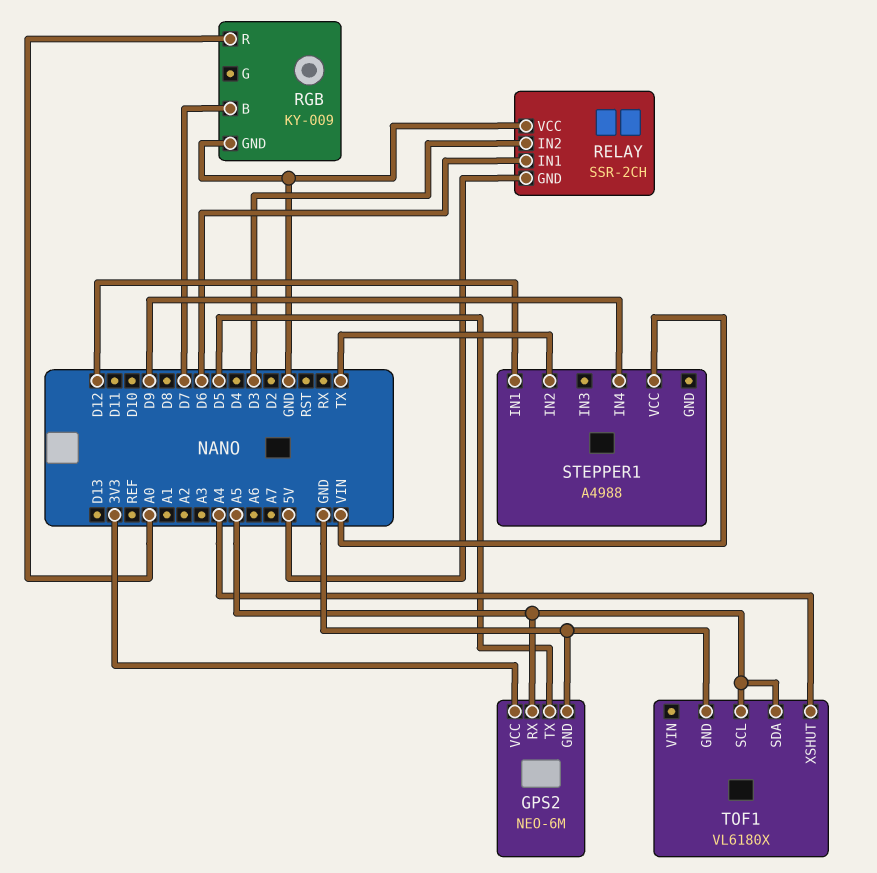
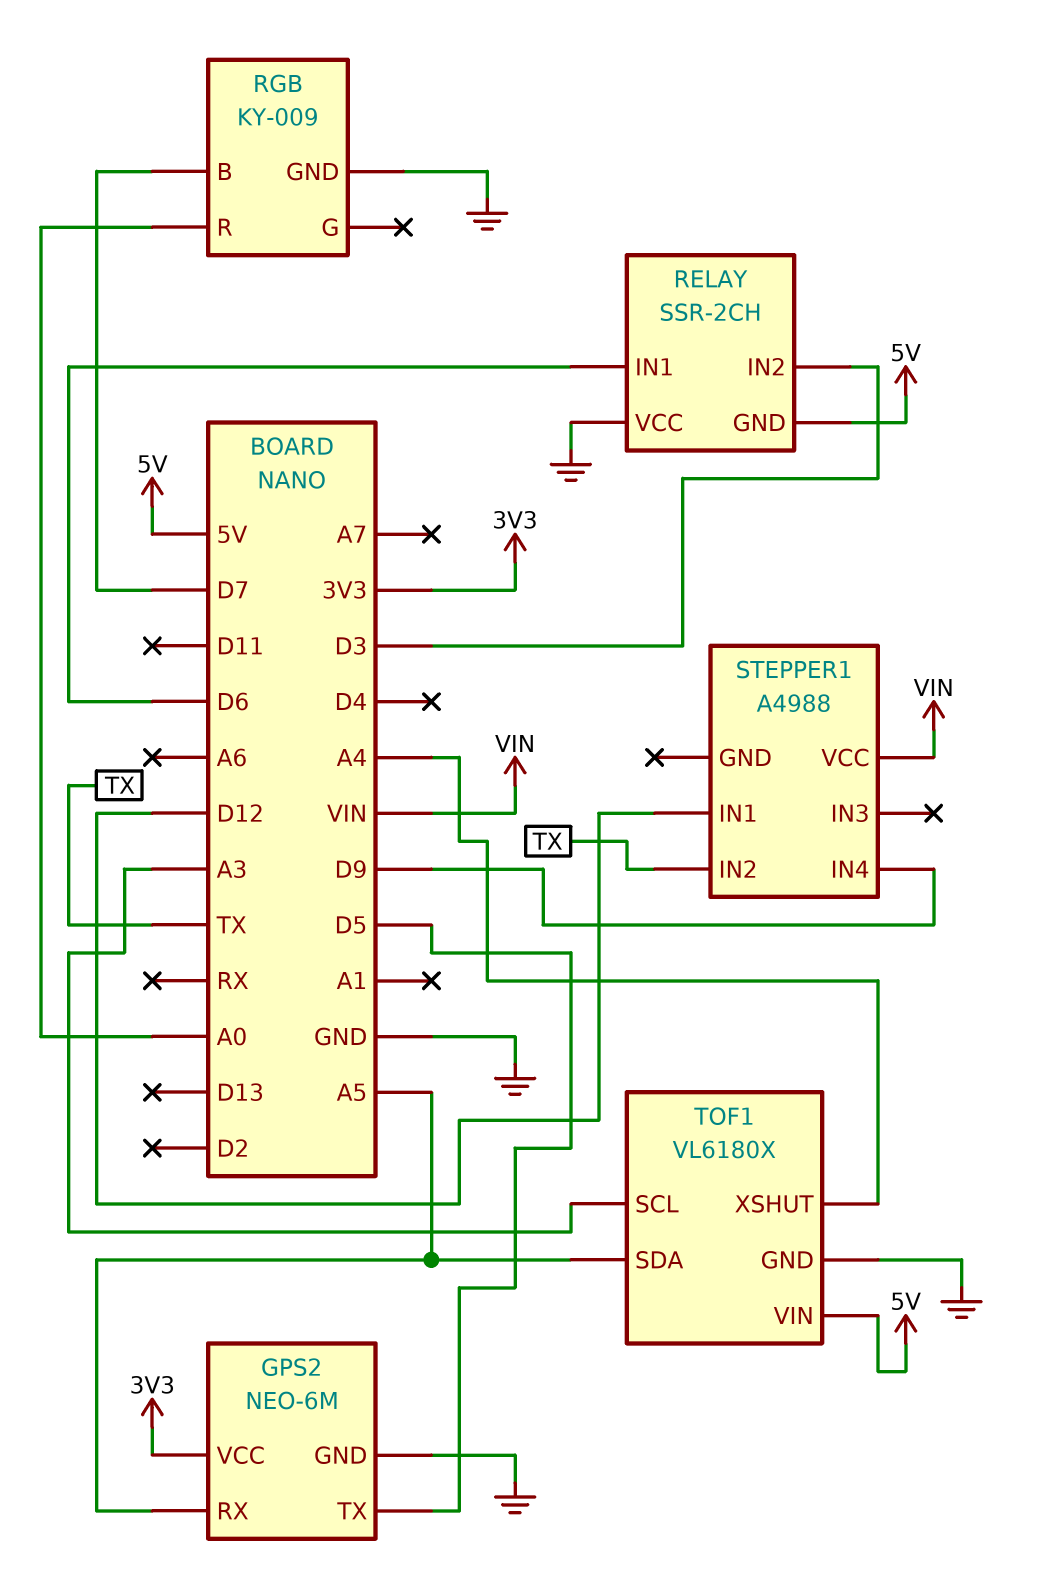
TOF1 pin SCL: A5 -> A3
TOF1 pin VIN: none -> 5V

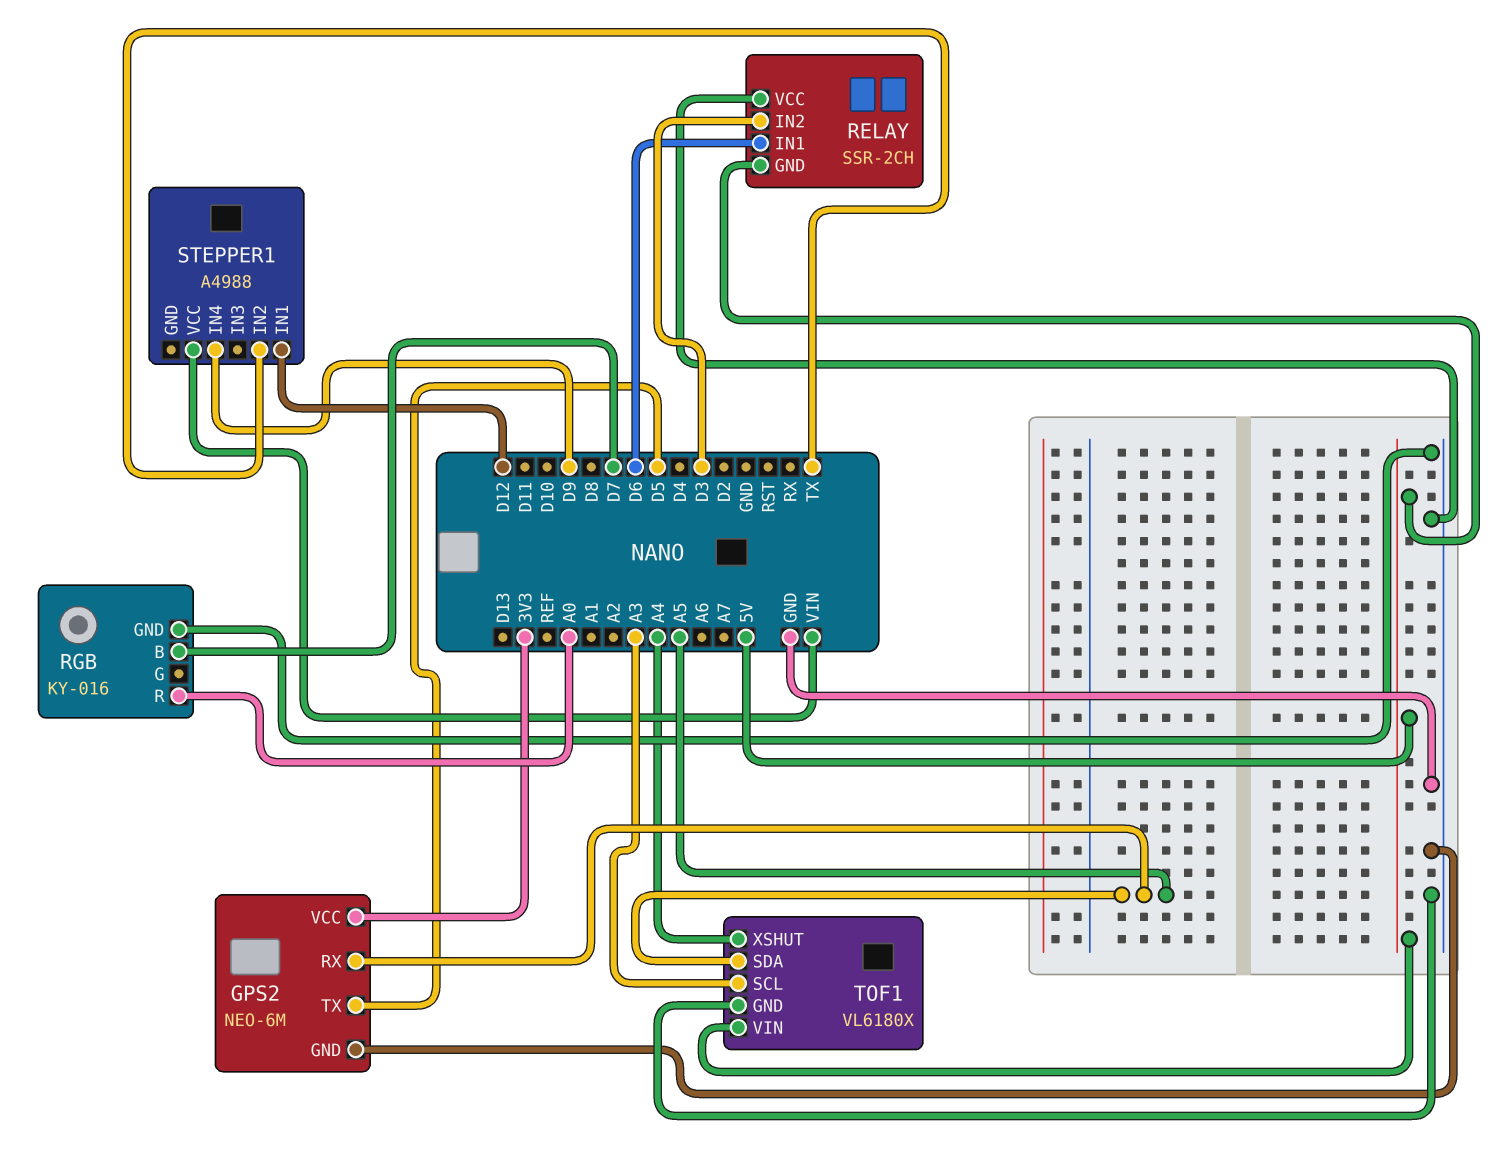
RGB: KY-009 -> KY-016

